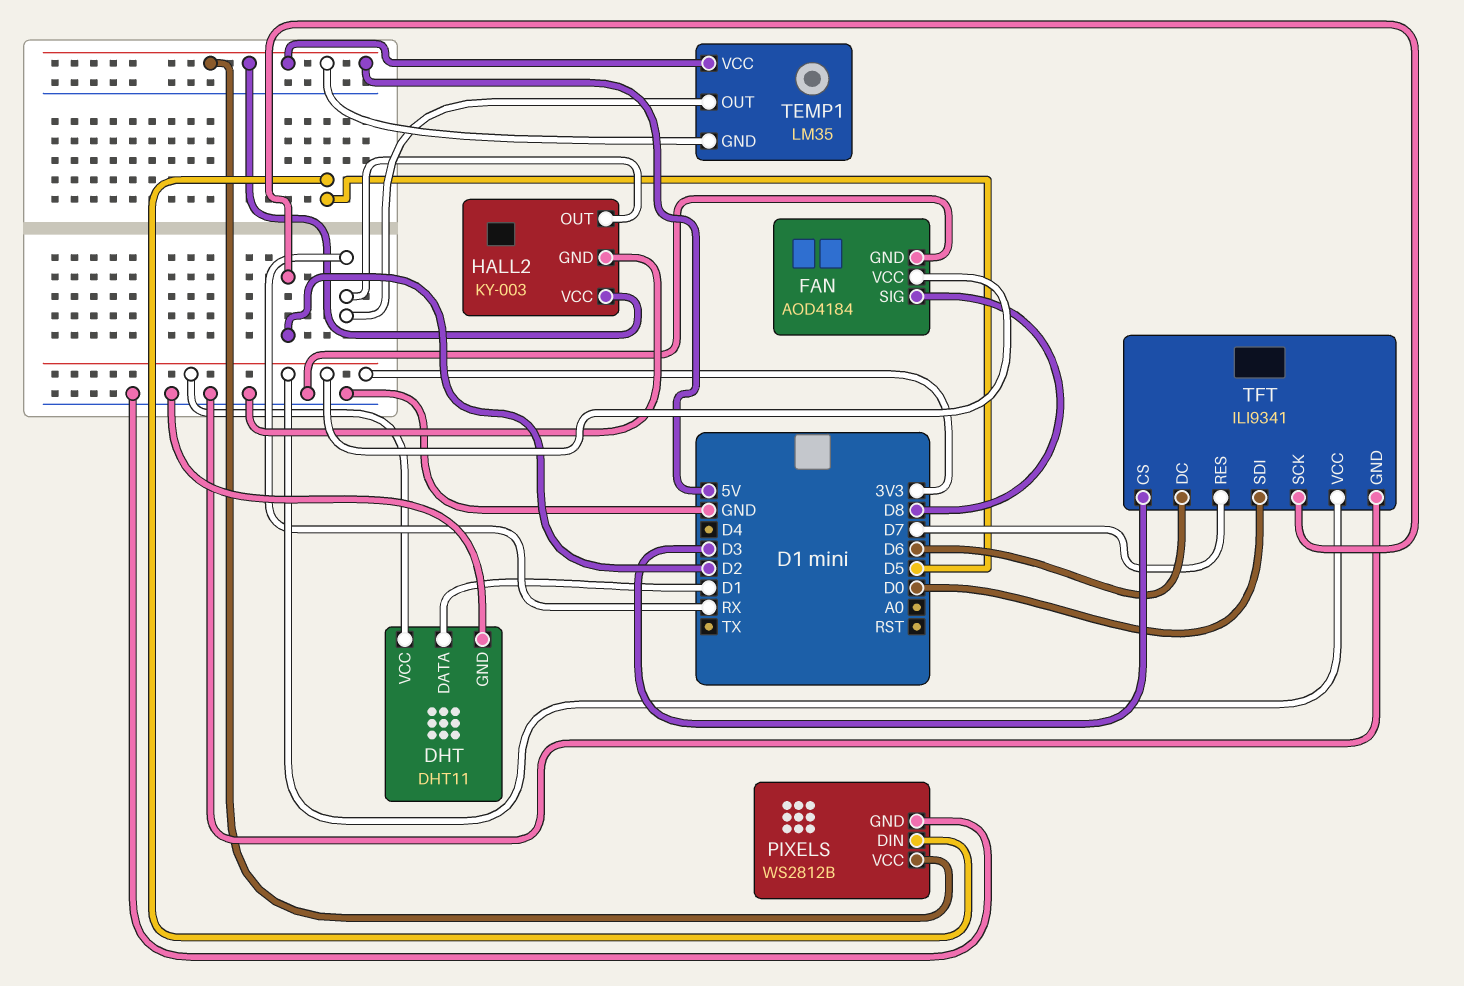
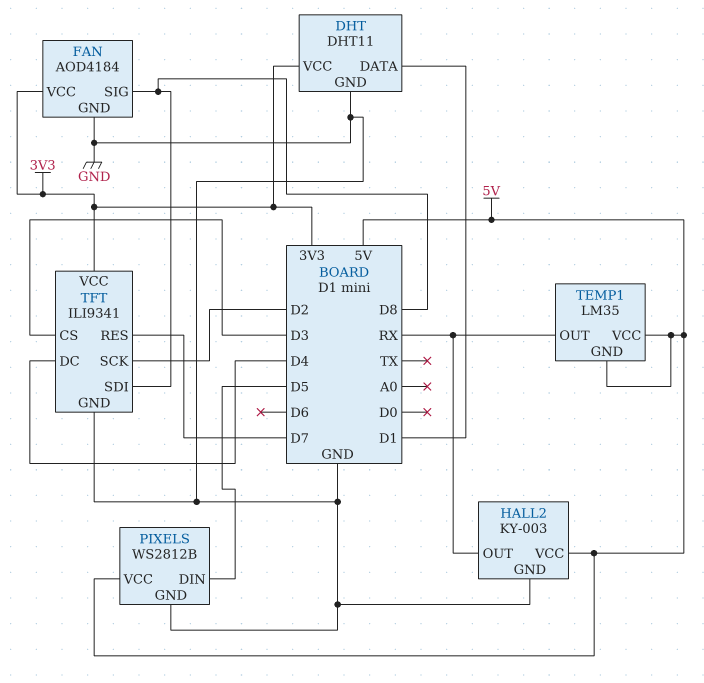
TFT pin DC: D6 -> D4
TFT pin SDI: D0 -> D8

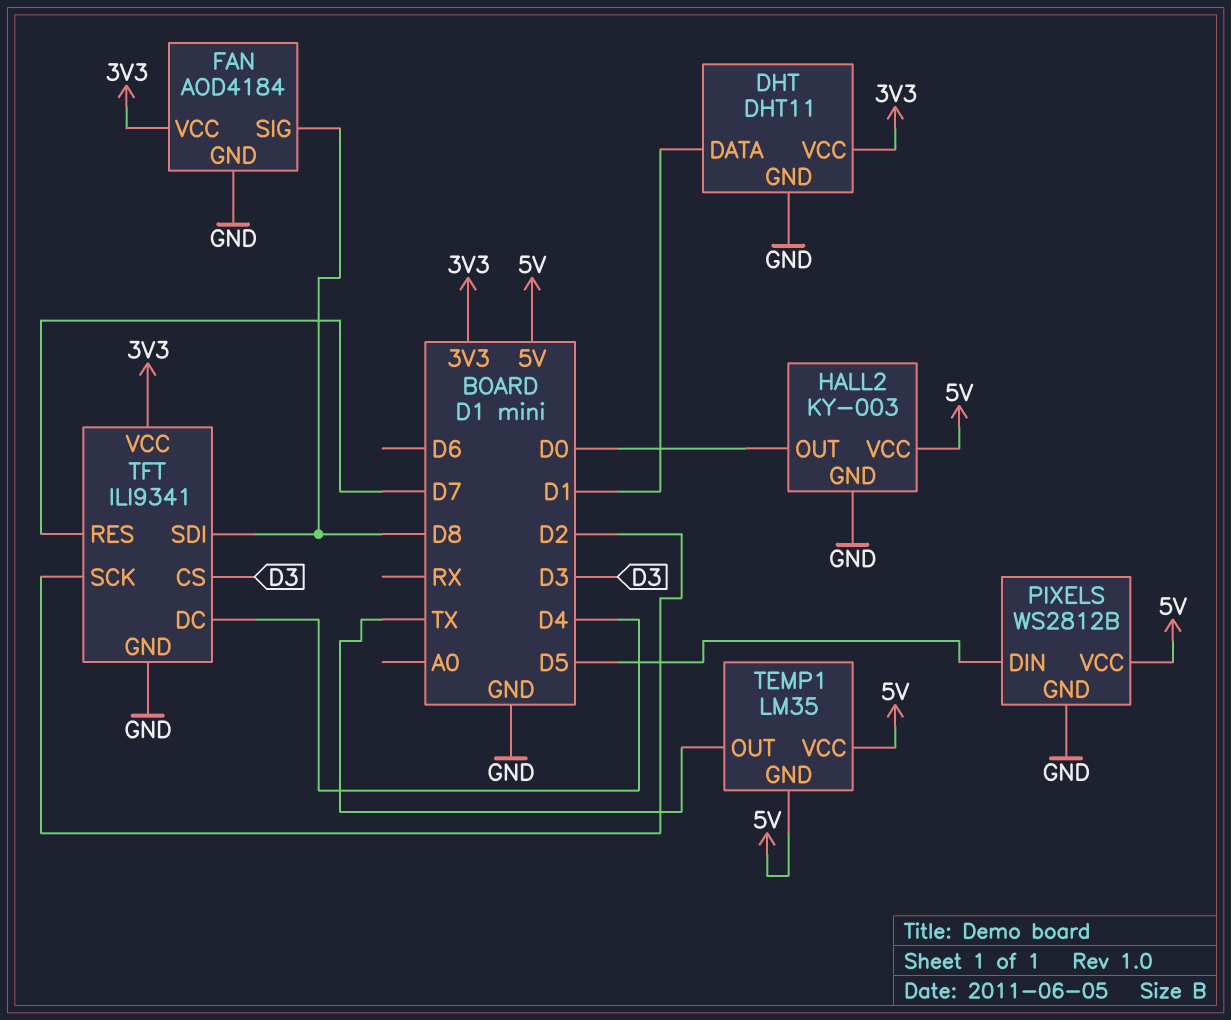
HALL2 pin OUT: RX -> D0
TEMP1 pin OUT: RX -> TX

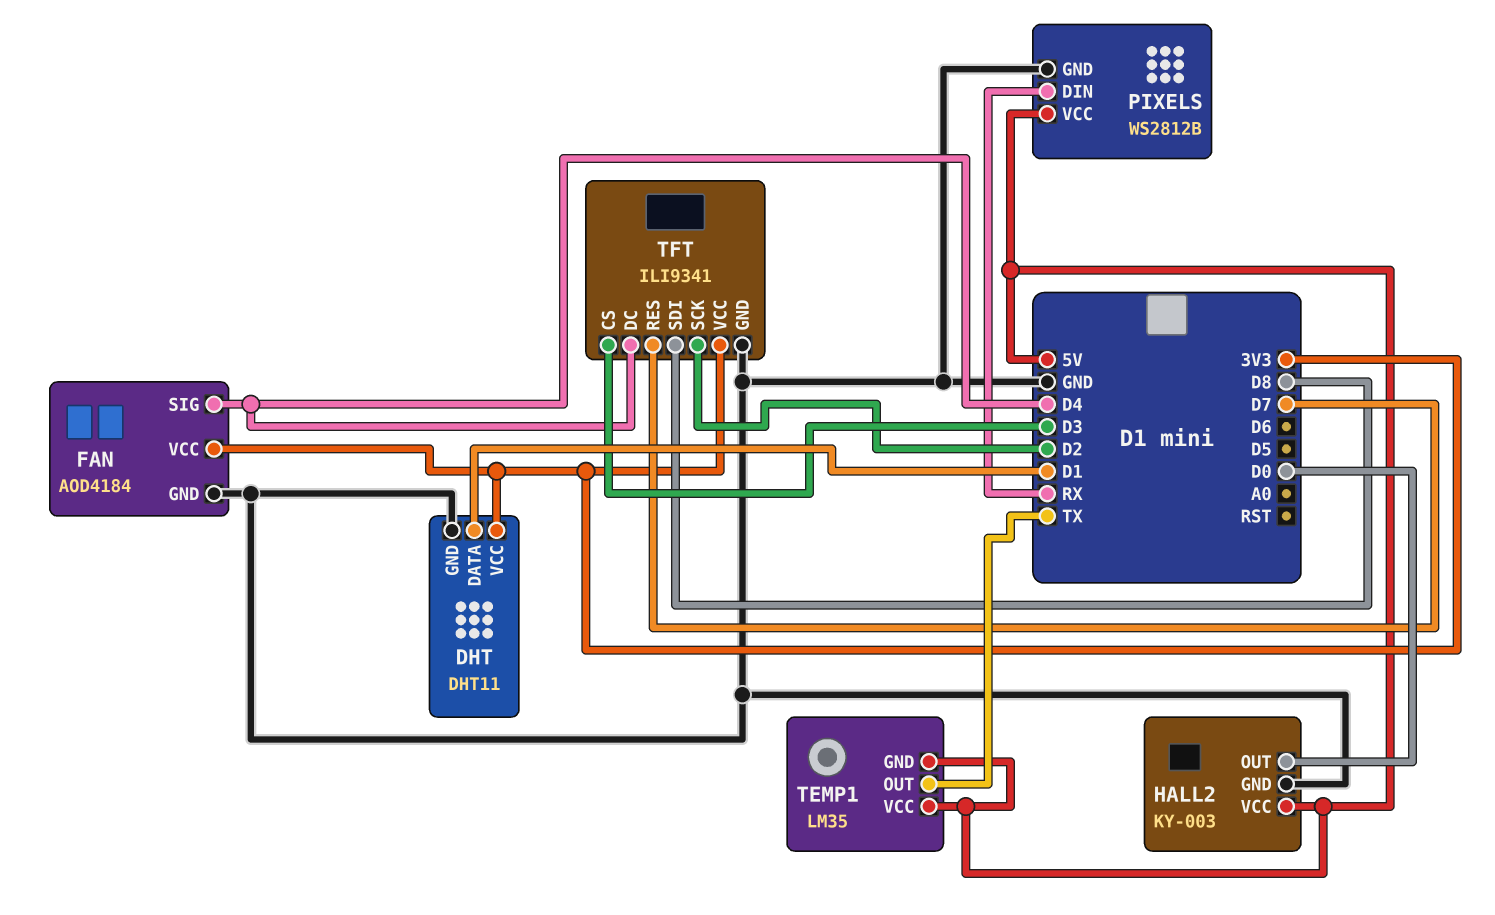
FAN pin SIG: D8 -> D4
PIXELS pin DIN: D5 -> RX

